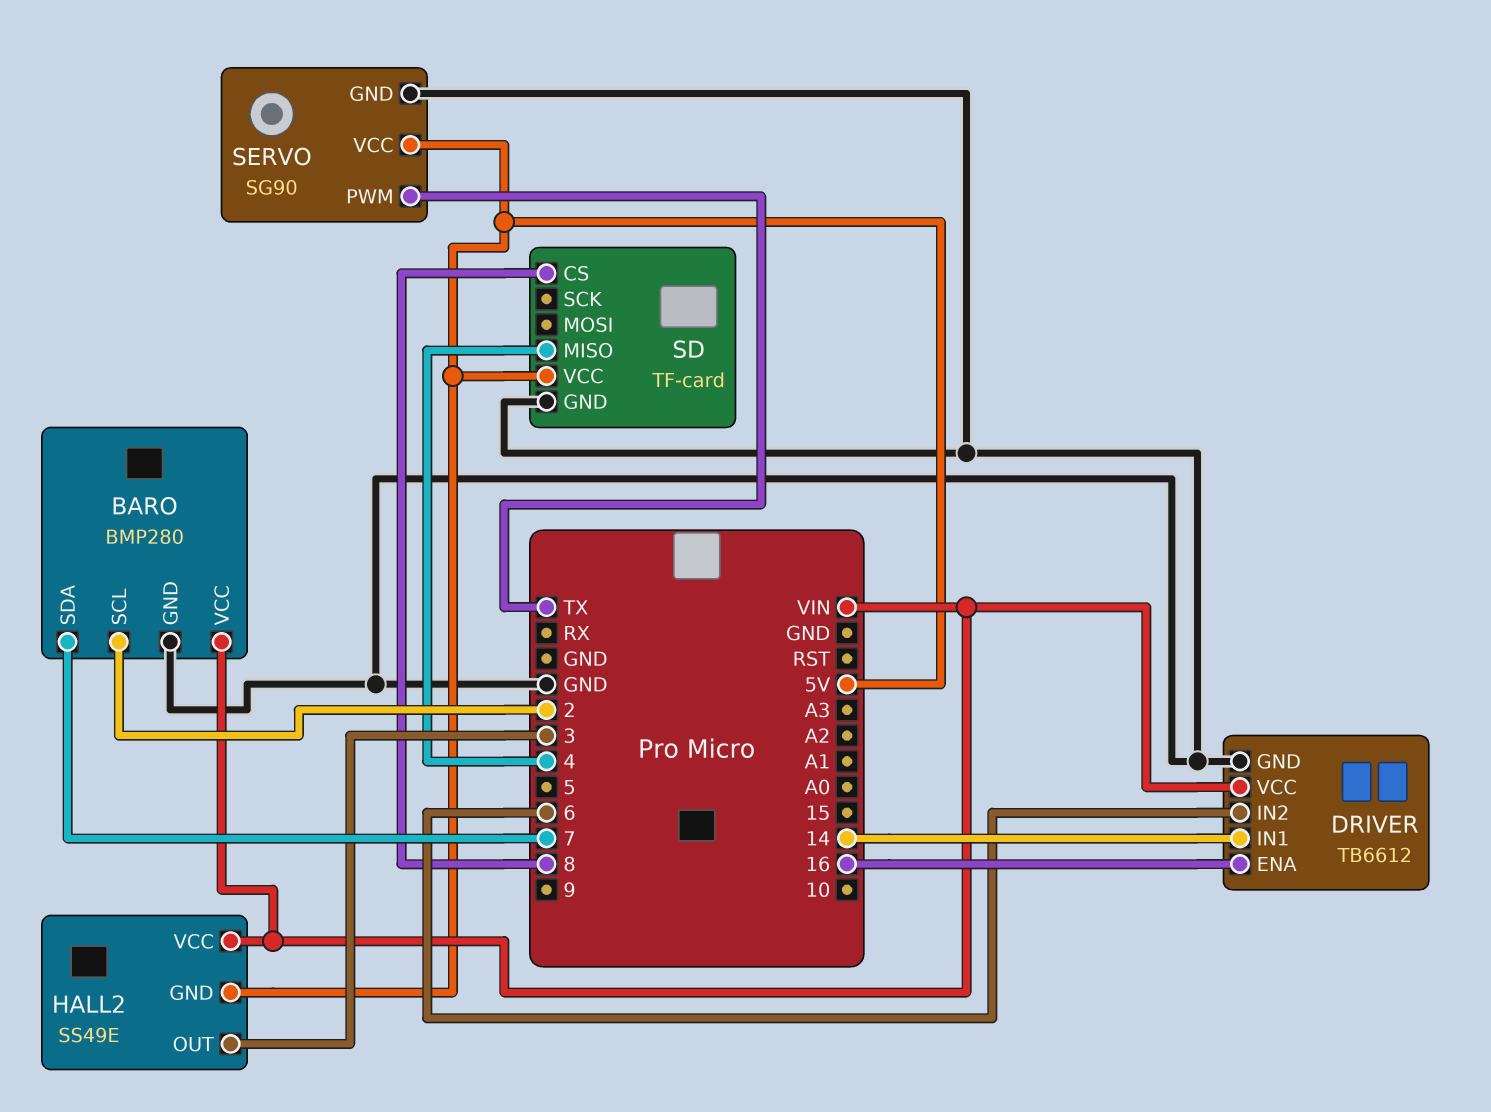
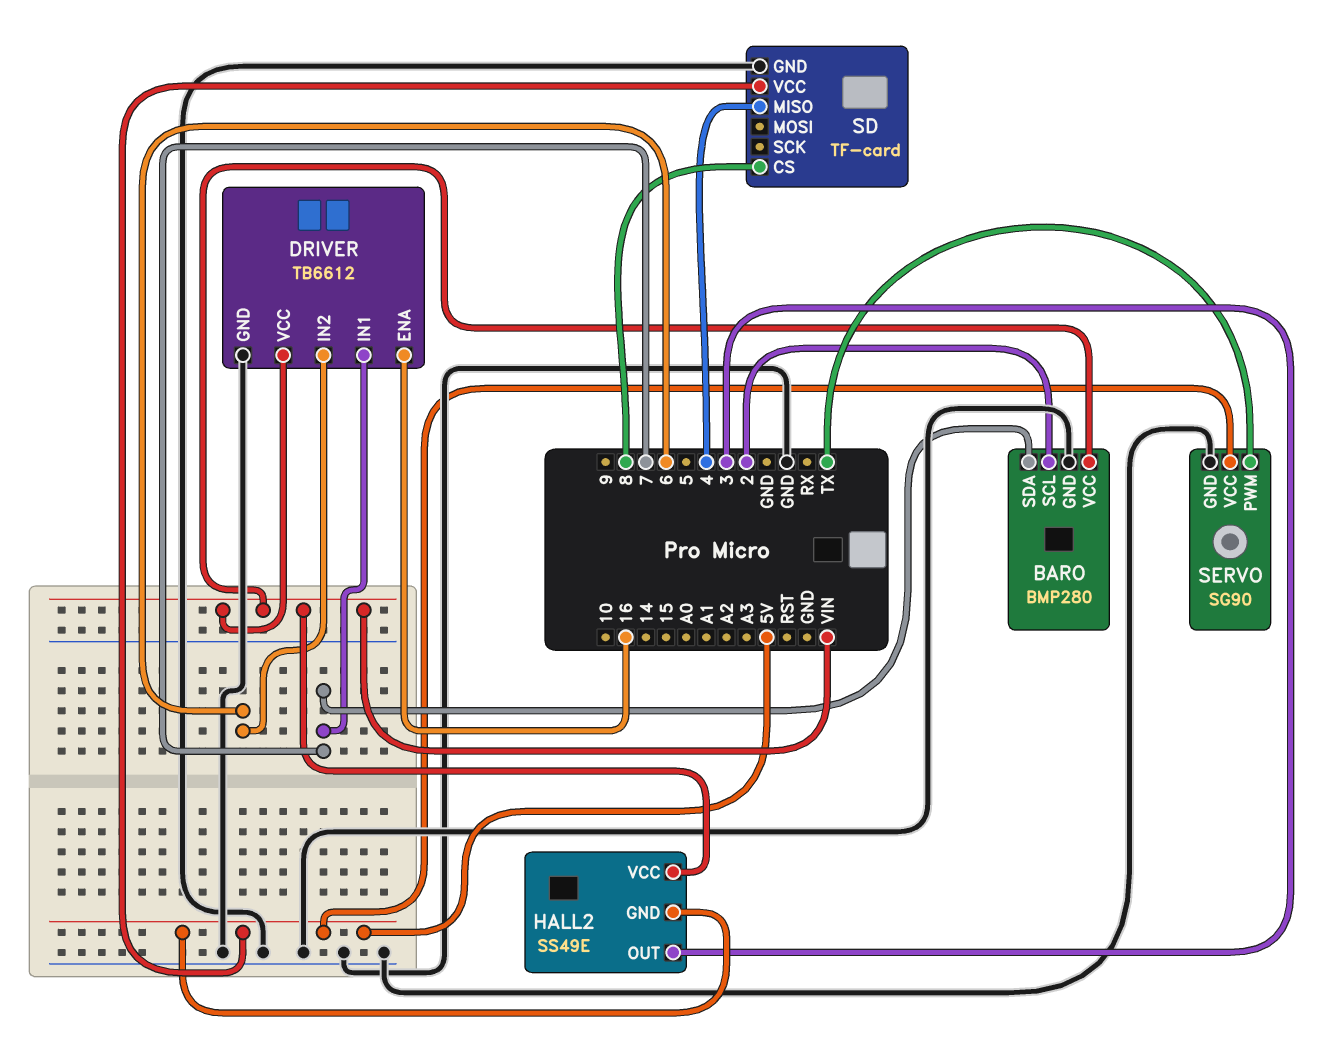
DRIVER pin IN1: 14 -> 7

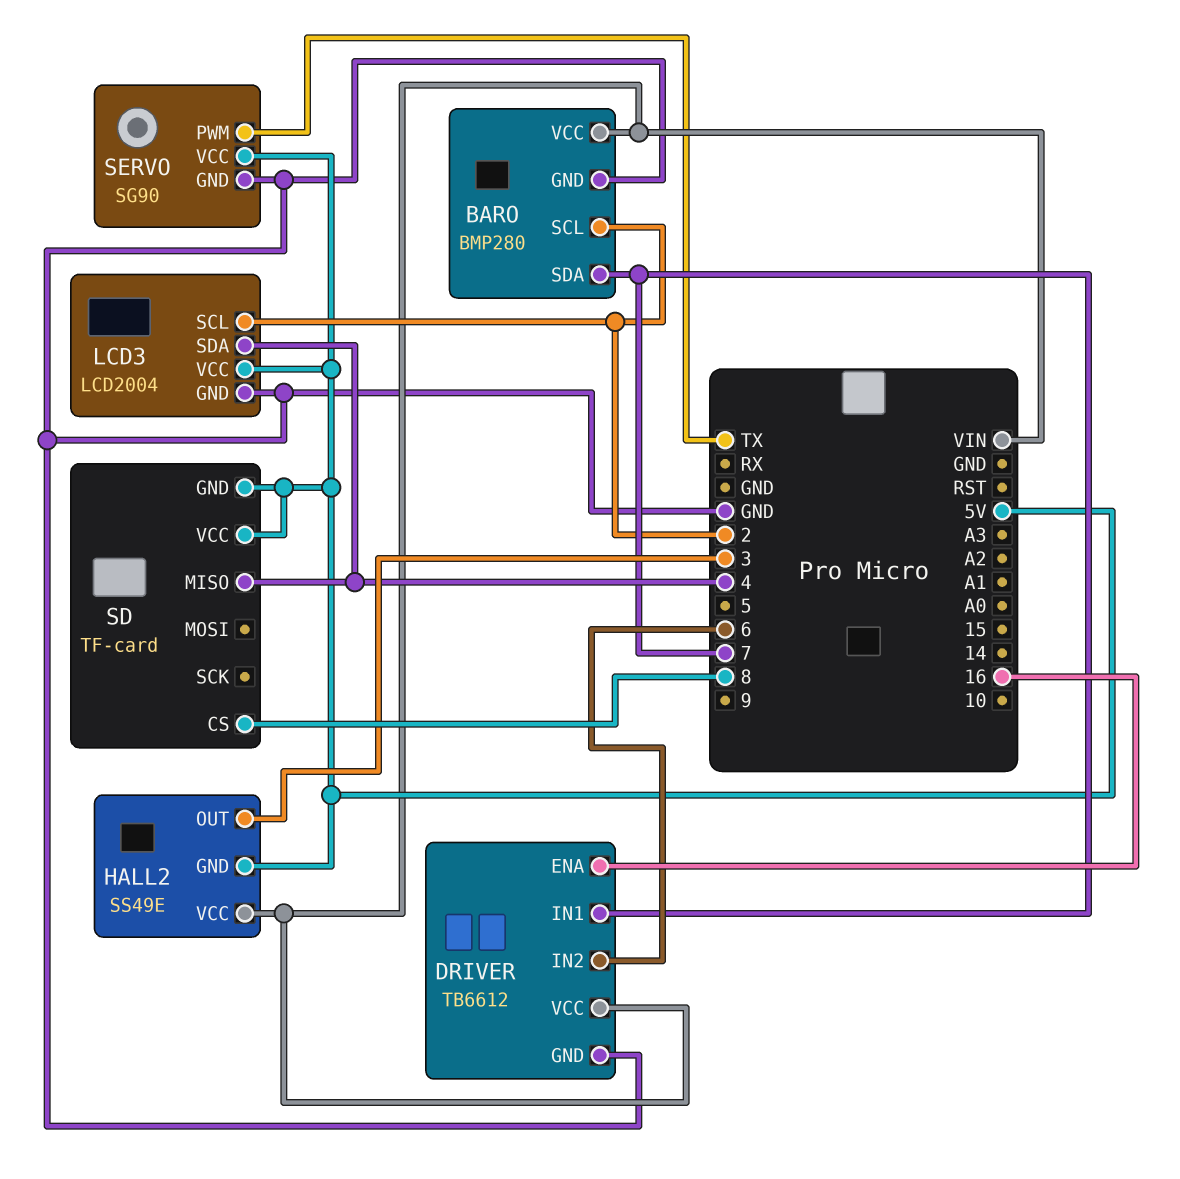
LCD3: none -> LCD2004
LCD3 pin GND: none -> GND
LCD3 pin SCL: none -> 2
LCD3 pin SDA: none -> 4
LCD3 pin VCC: none -> 5V
SD pin GND: GND -> 5V

